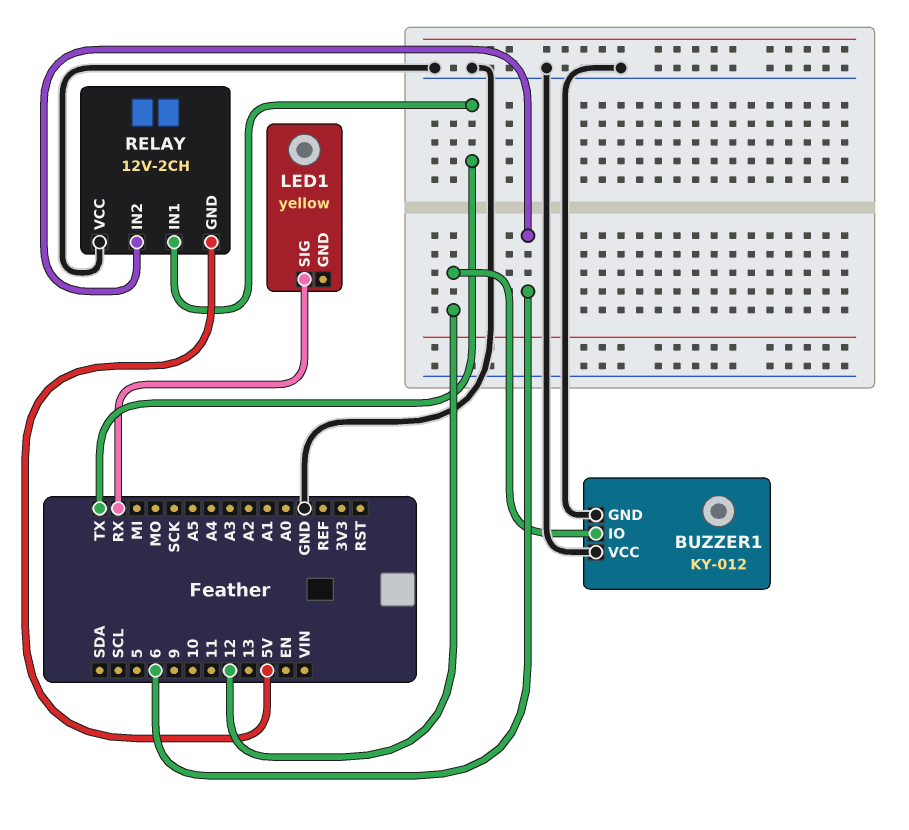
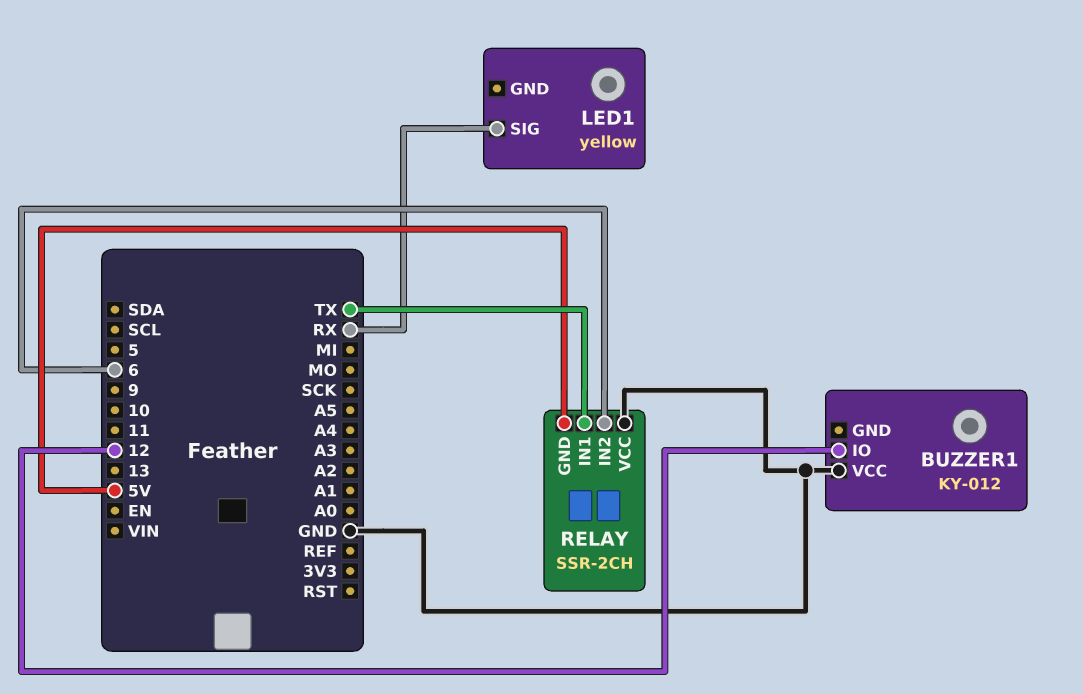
BUZZER1 pin GND: GND -> none
RELAY: 12V-2CH -> SSR-2CH

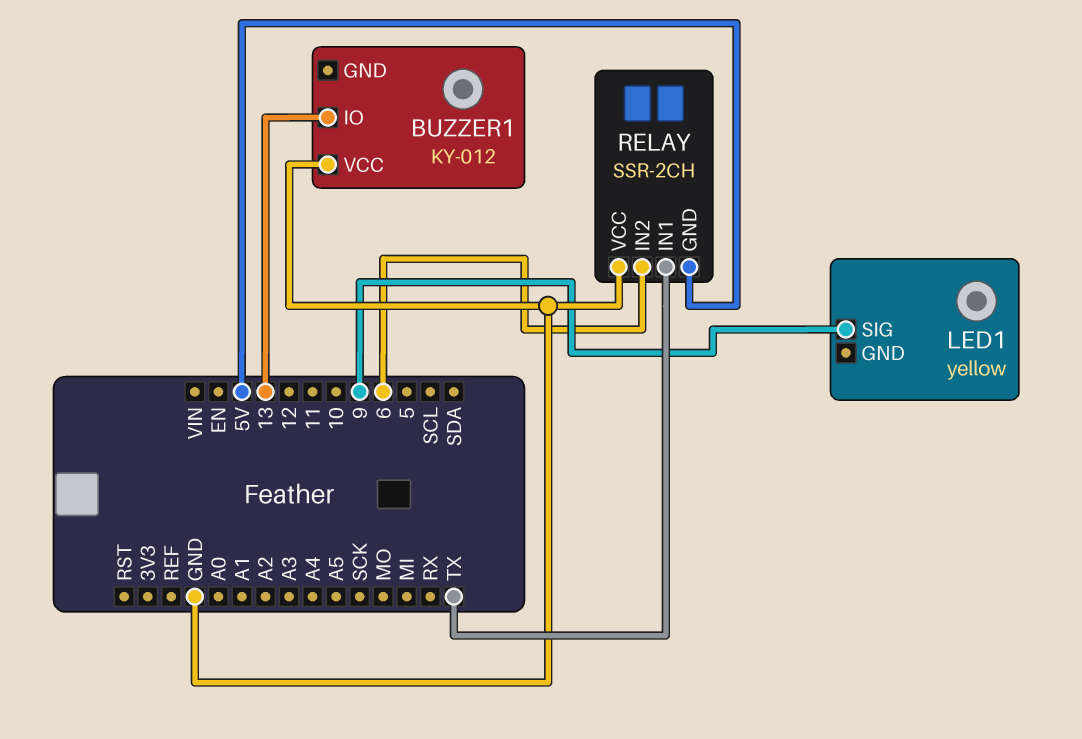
BUZZER1 pin IO: 12 -> 13
LED1 pin SIG: RX -> 9

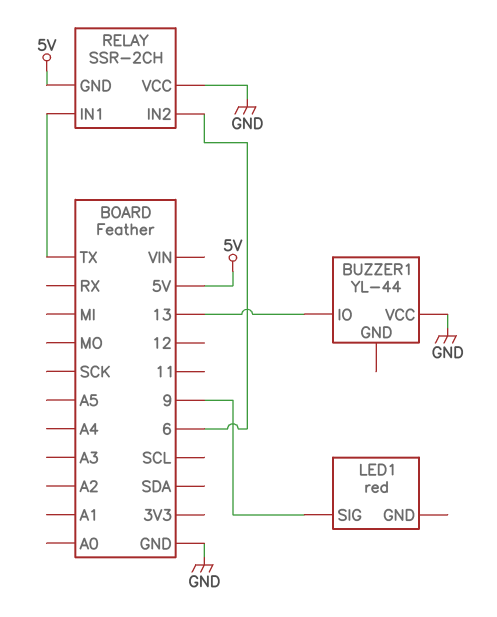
BUZZER1: KY-012 -> YL-44
LED1: yellow -> red

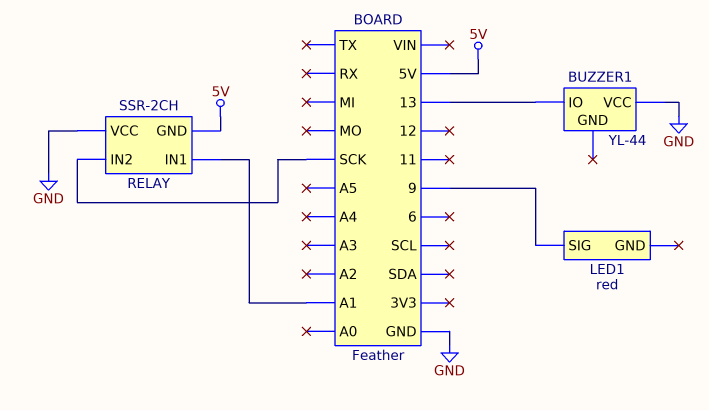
RELAY pin IN1: TX -> A1
RELAY pin IN2: 6 -> SCK

